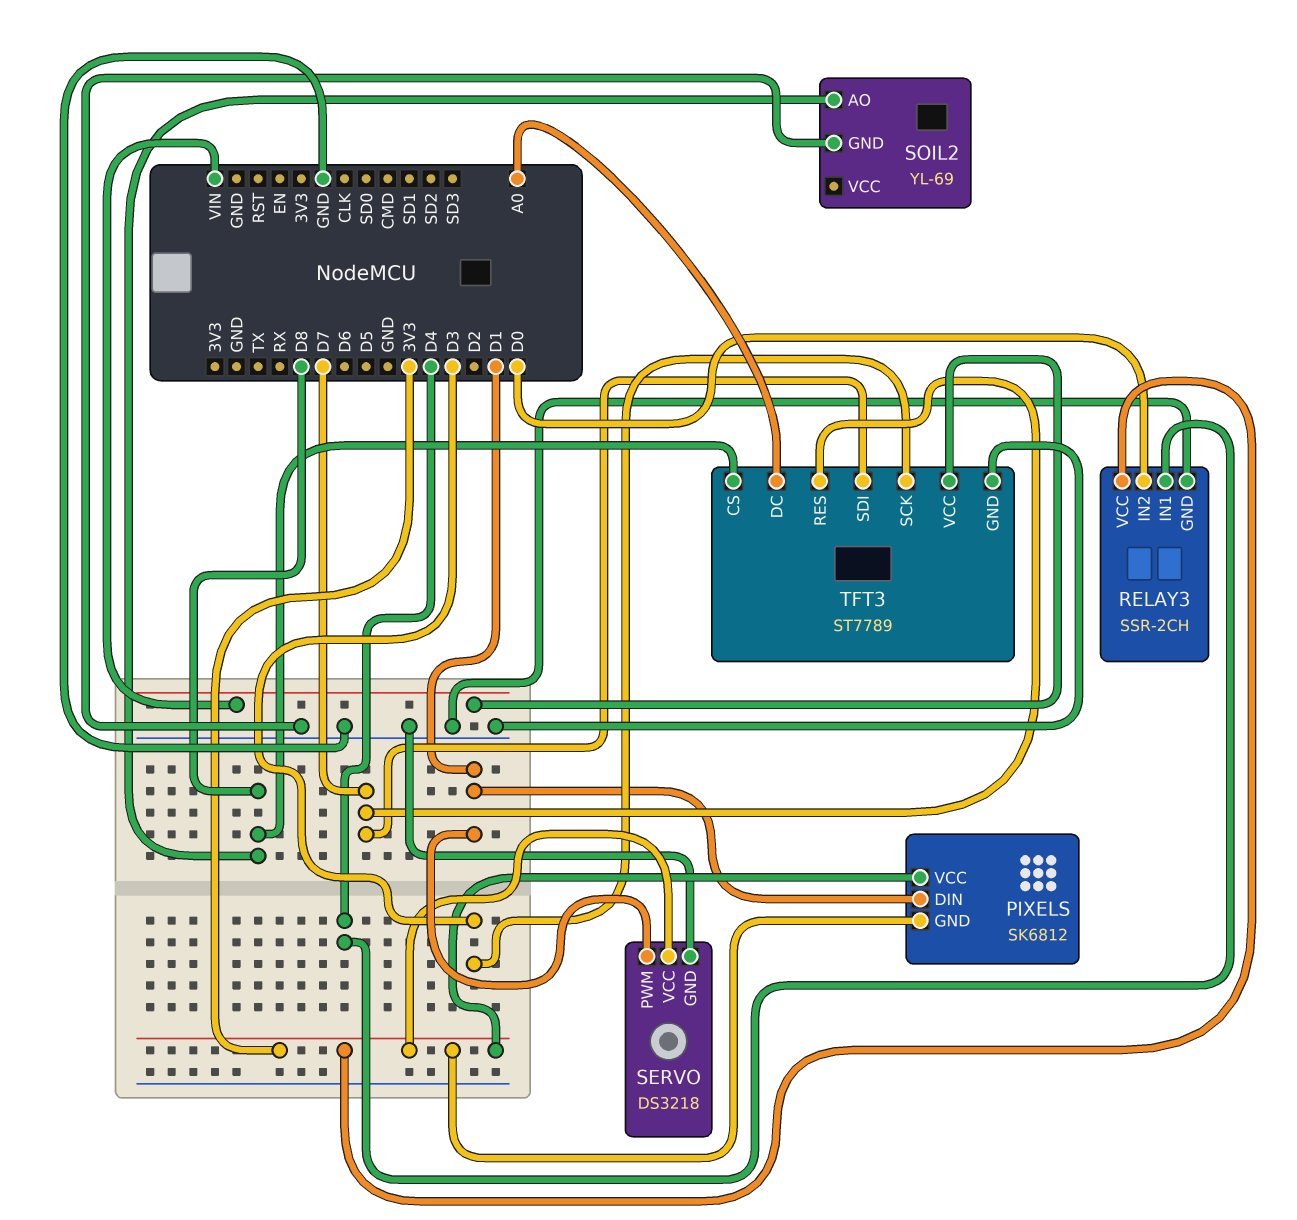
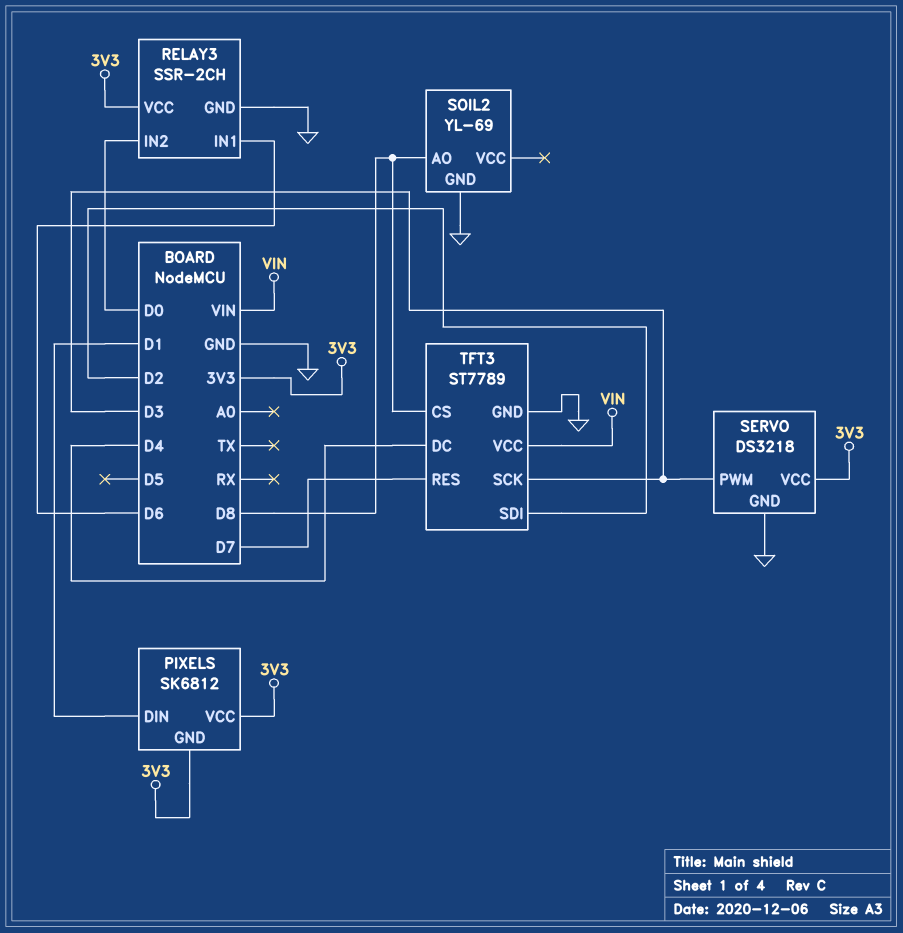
RELAY3 pin IN1: D4 -> D6
SERVO pin PWM: D1 -> D3
TFT3 pin DC: A0 -> D4
TFT3 pin SDI: D7 -> D2

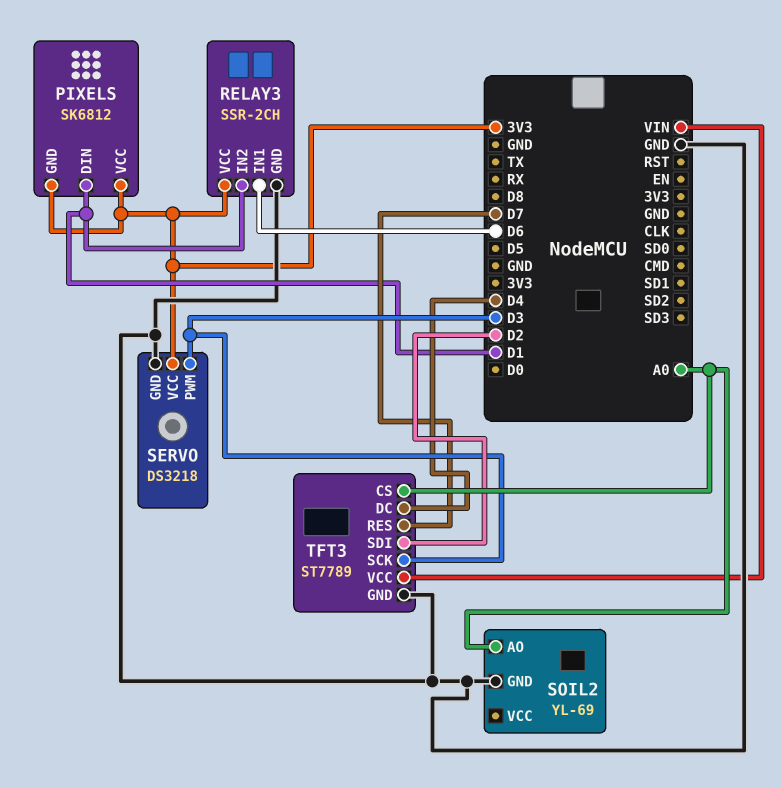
RELAY3 pin IN2: D0 -> D1
SOIL2 pin AO: D8 -> A0
TFT3 pin CS: D8 -> A0

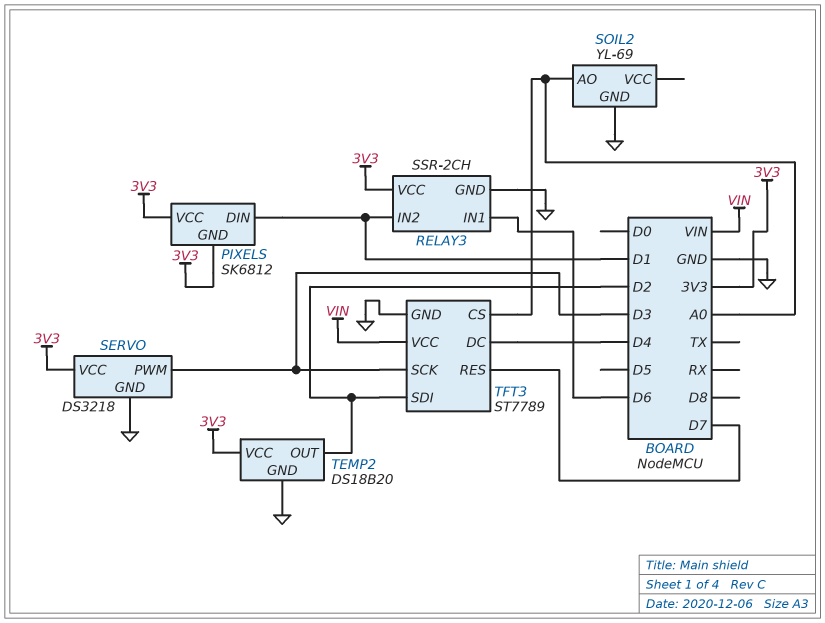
TEMP2: none -> DS18B20
TEMP2 pin GND: none -> GND
TEMP2 pin OUT: none -> D2
TEMP2 pin VCC: none -> 3V3

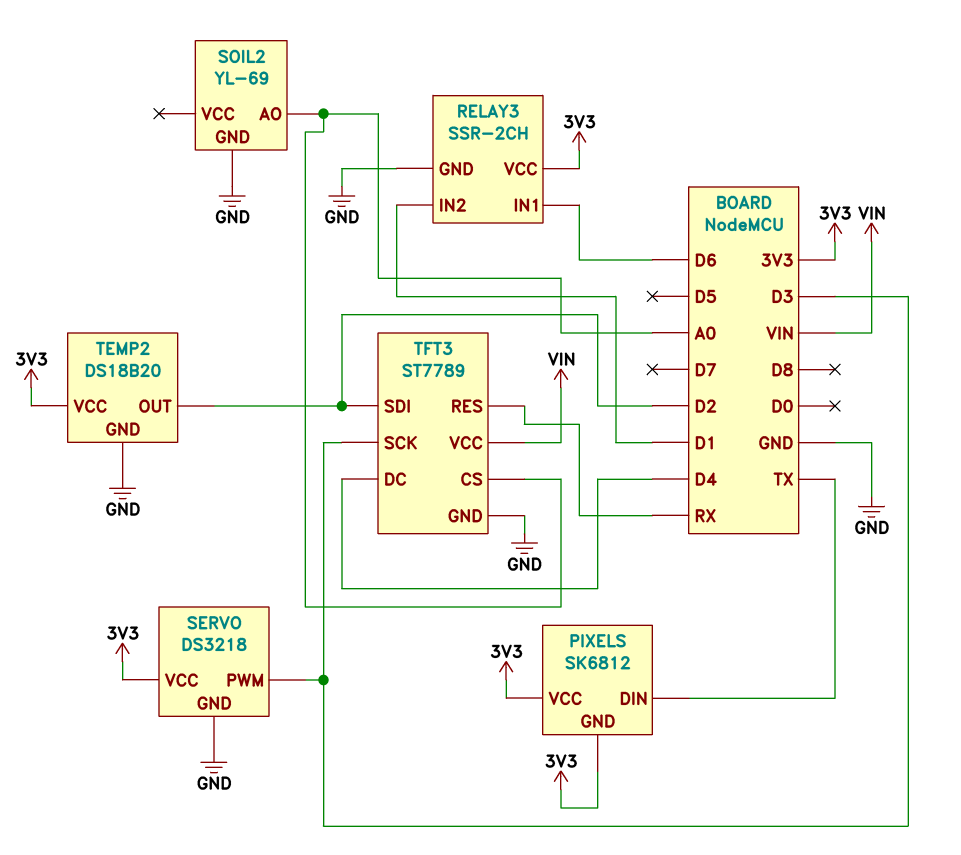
PIXELS pin DIN: D1 -> TX
TFT3 pin RES: D7 -> RX

